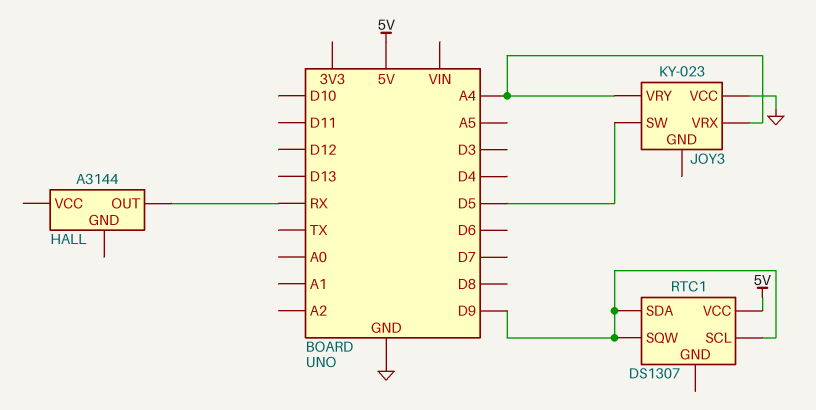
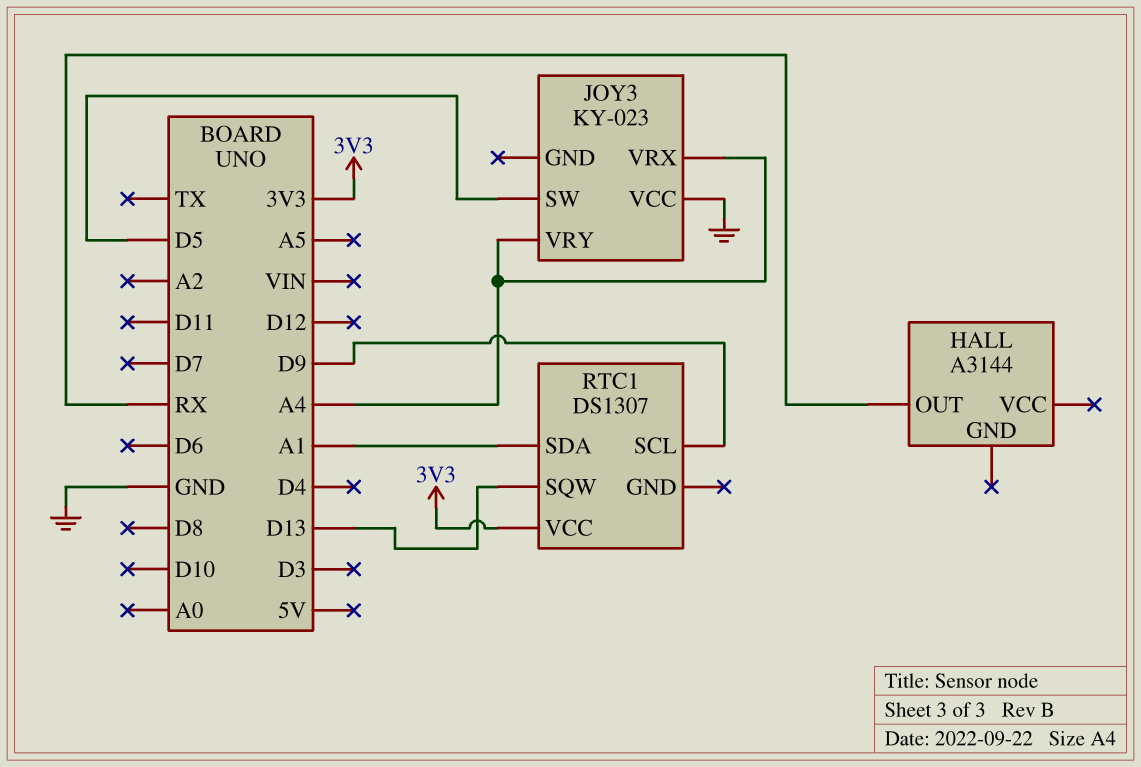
RTC1 pin SDA: D9 -> A1
RTC1 pin SQW: D9 -> D13
RTC1 pin VCC: 5V -> 3V3

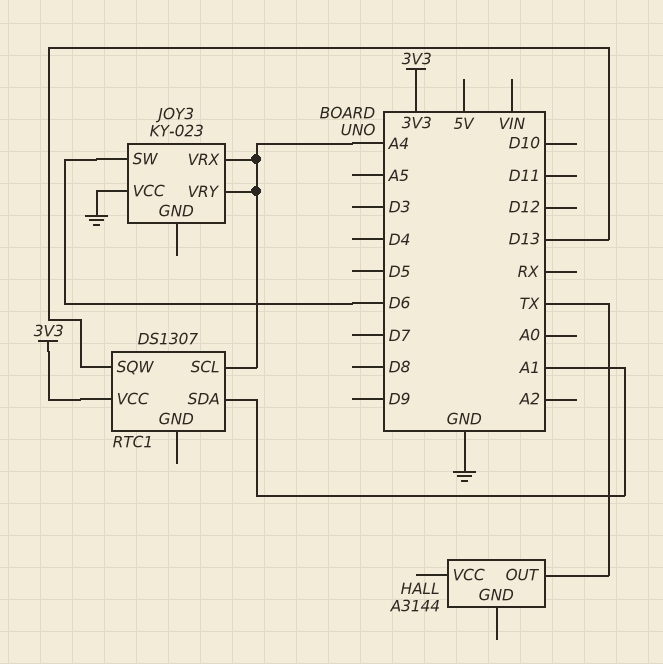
HALL pin OUT: RX -> TX
JOY3 pin SW: D5 -> D6
RTC1 pin SCL: D9 -> A4

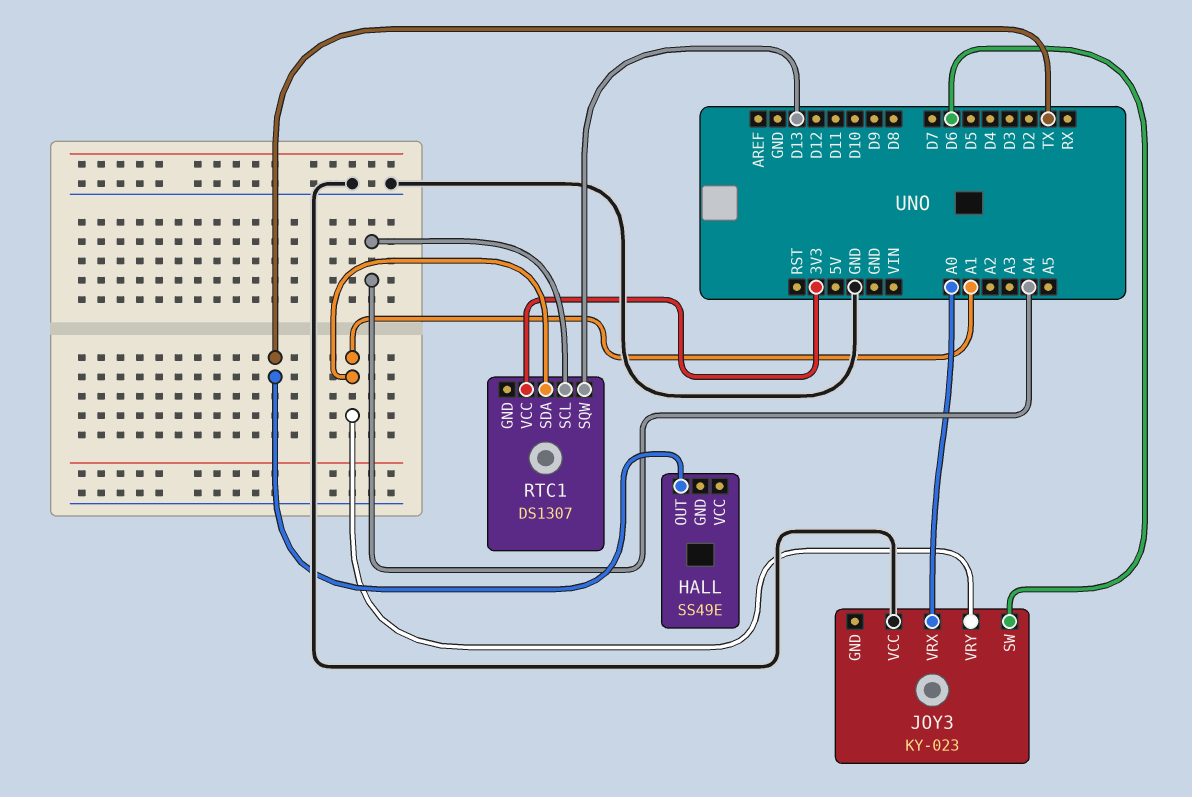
HALL: A3144 -> SS49E
JOY3 pin VRX: A4 -> A0
JOY3 pin VRY: A4 -> A1

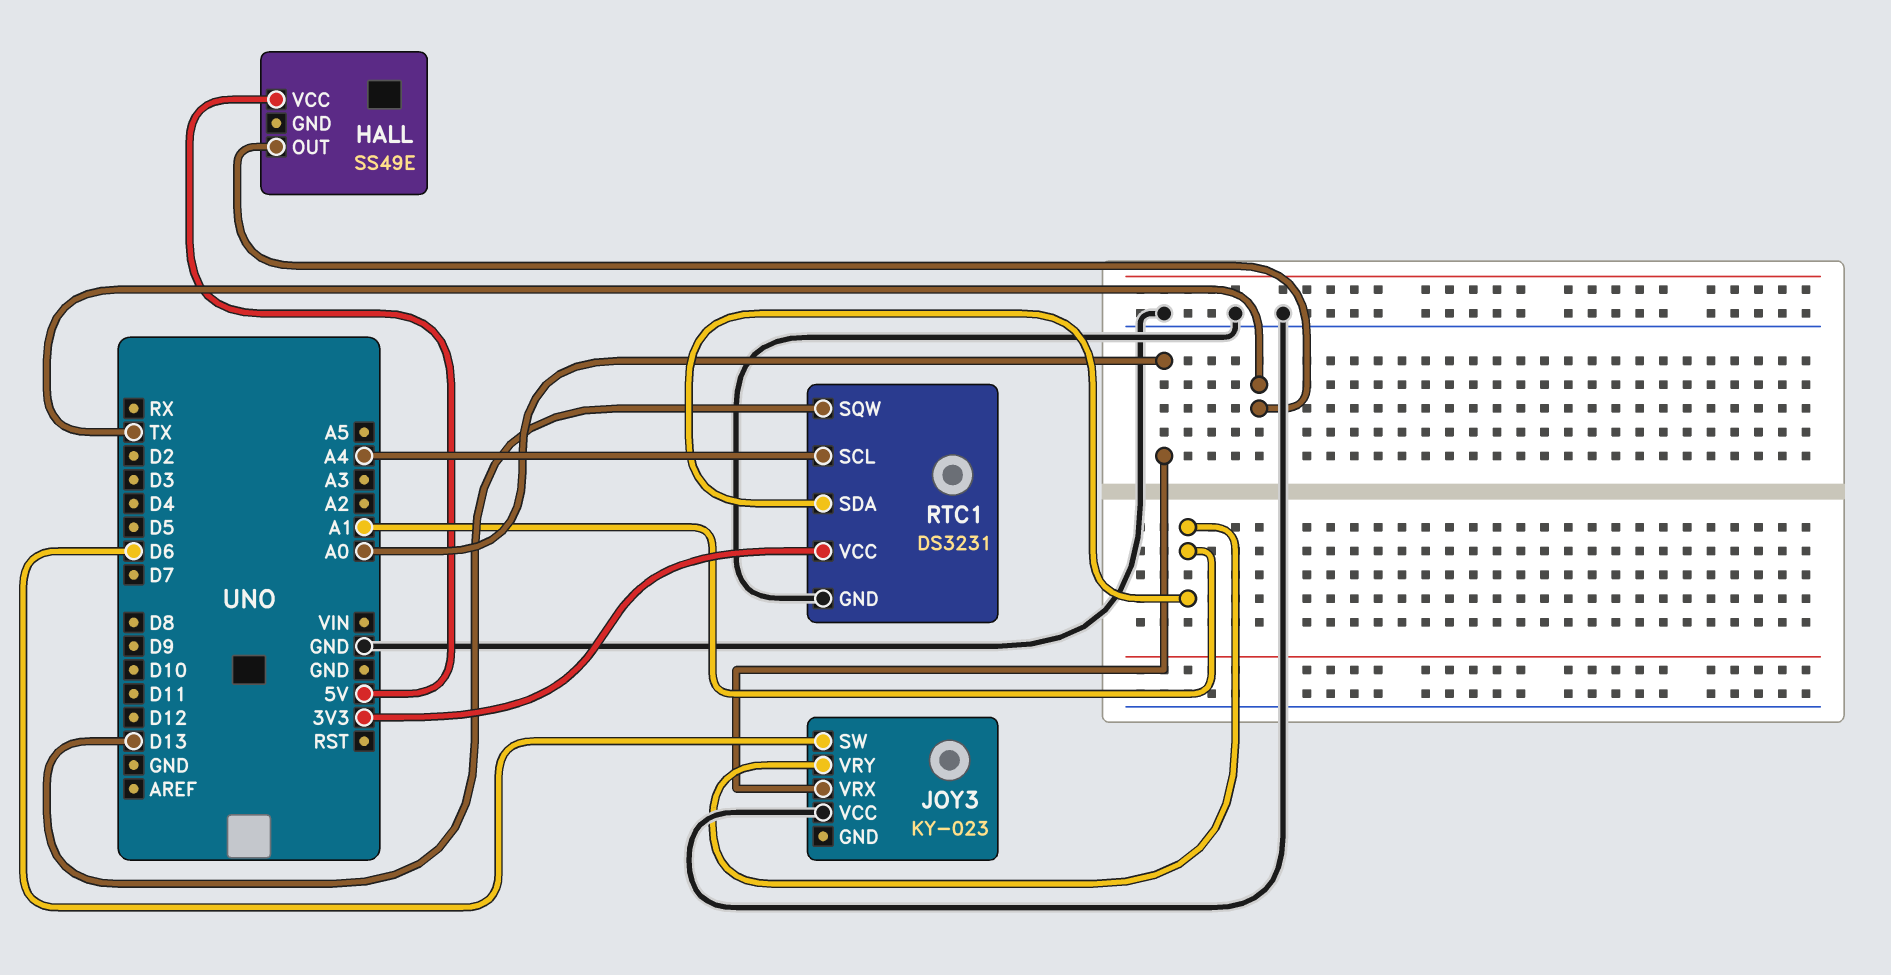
HALL pin VCC: none -> 5V
RTC1: DS1307 -> DS3231
RTC1 pin GND: none -> GND

